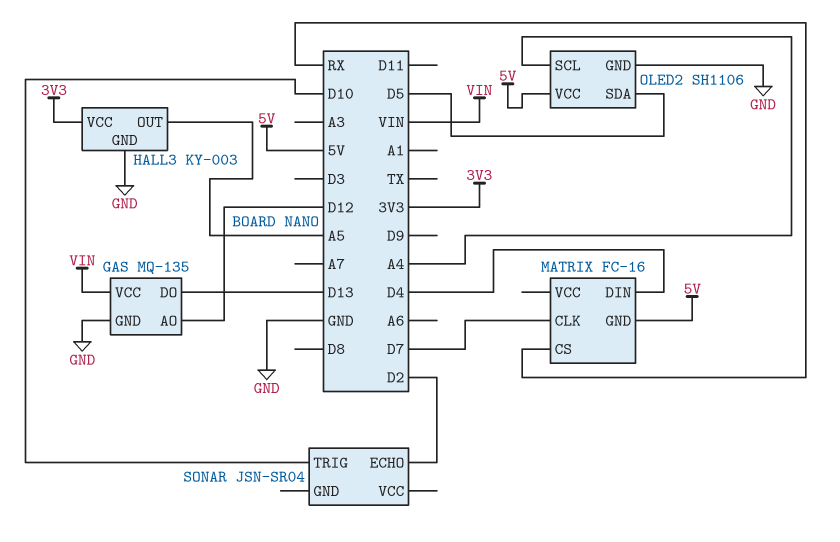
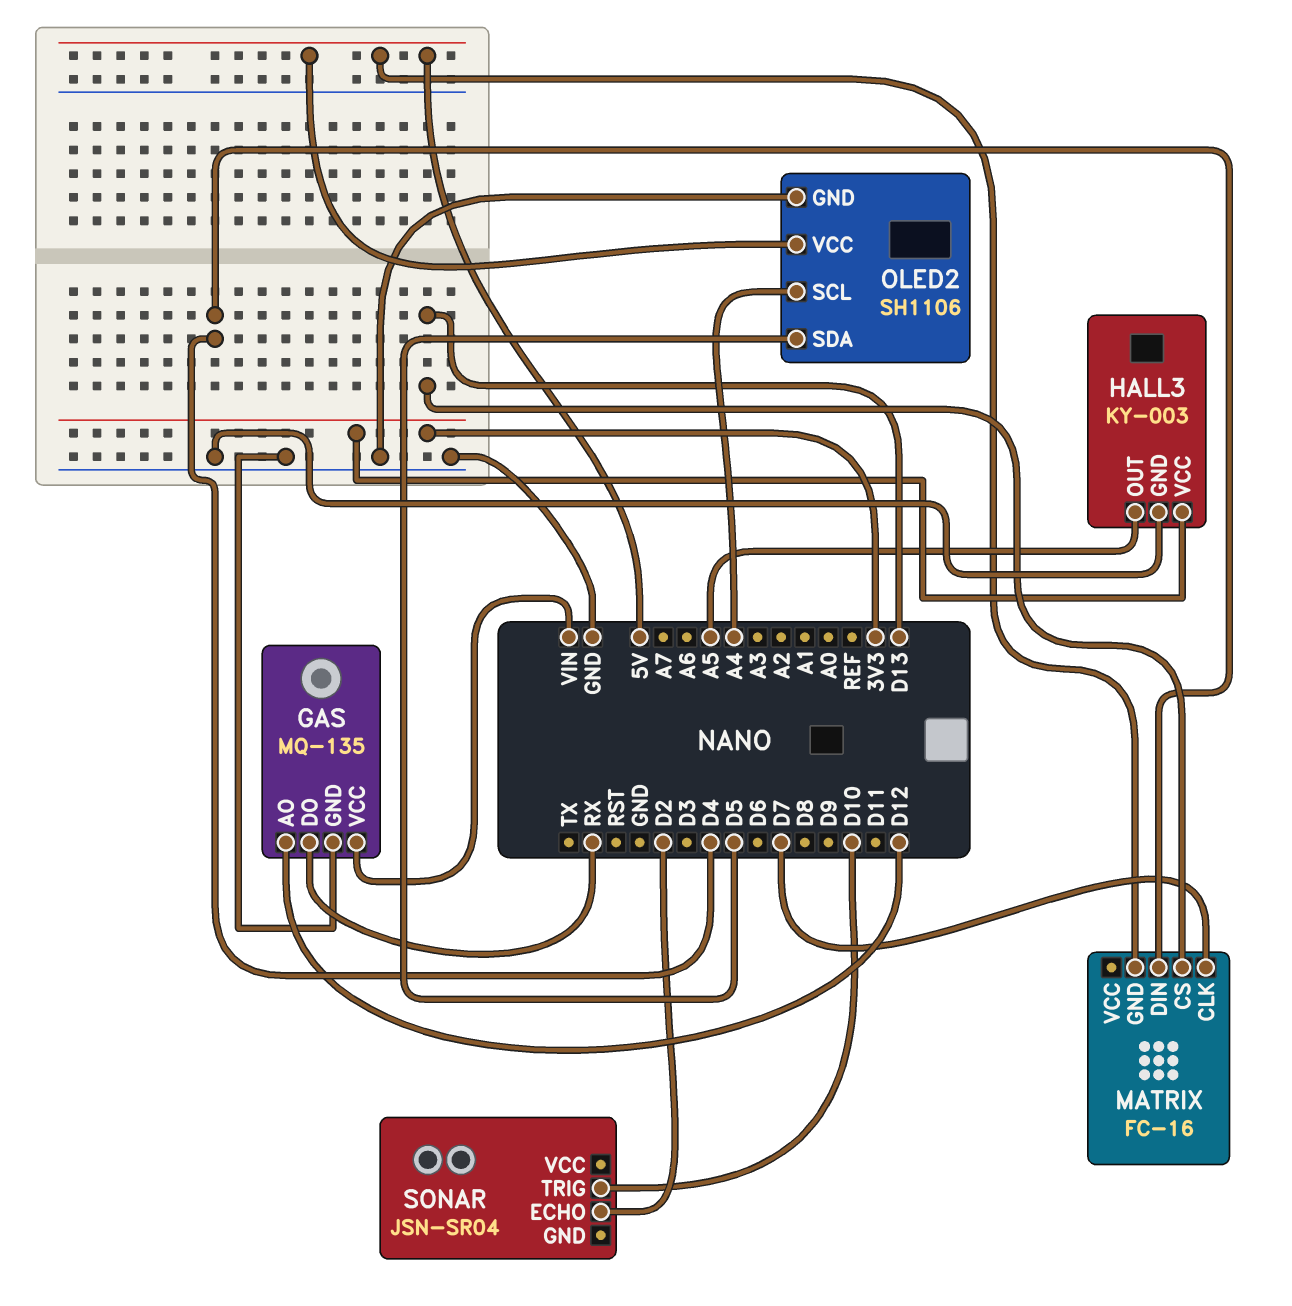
GAS pin DO: D13 -> RX
MATRIX pin CS: RX -> D13

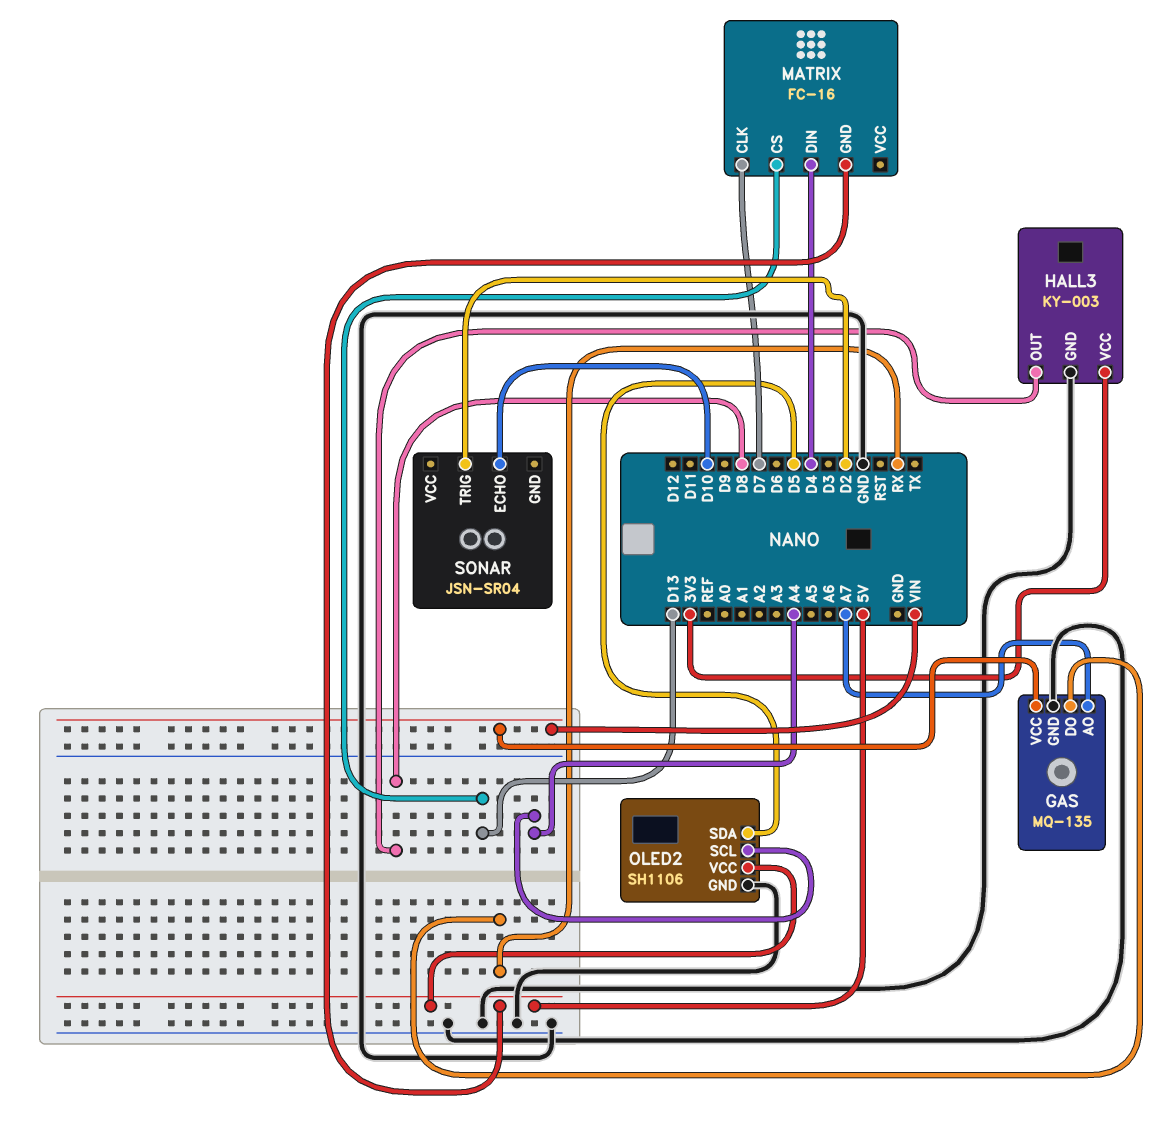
GAS pin AO: D12 -> A7
HALL3 pin OUT: A5 -> D8
SONAR pin ECHO: D2 -> D10
SONAR pin TRIG: D10 -> D2

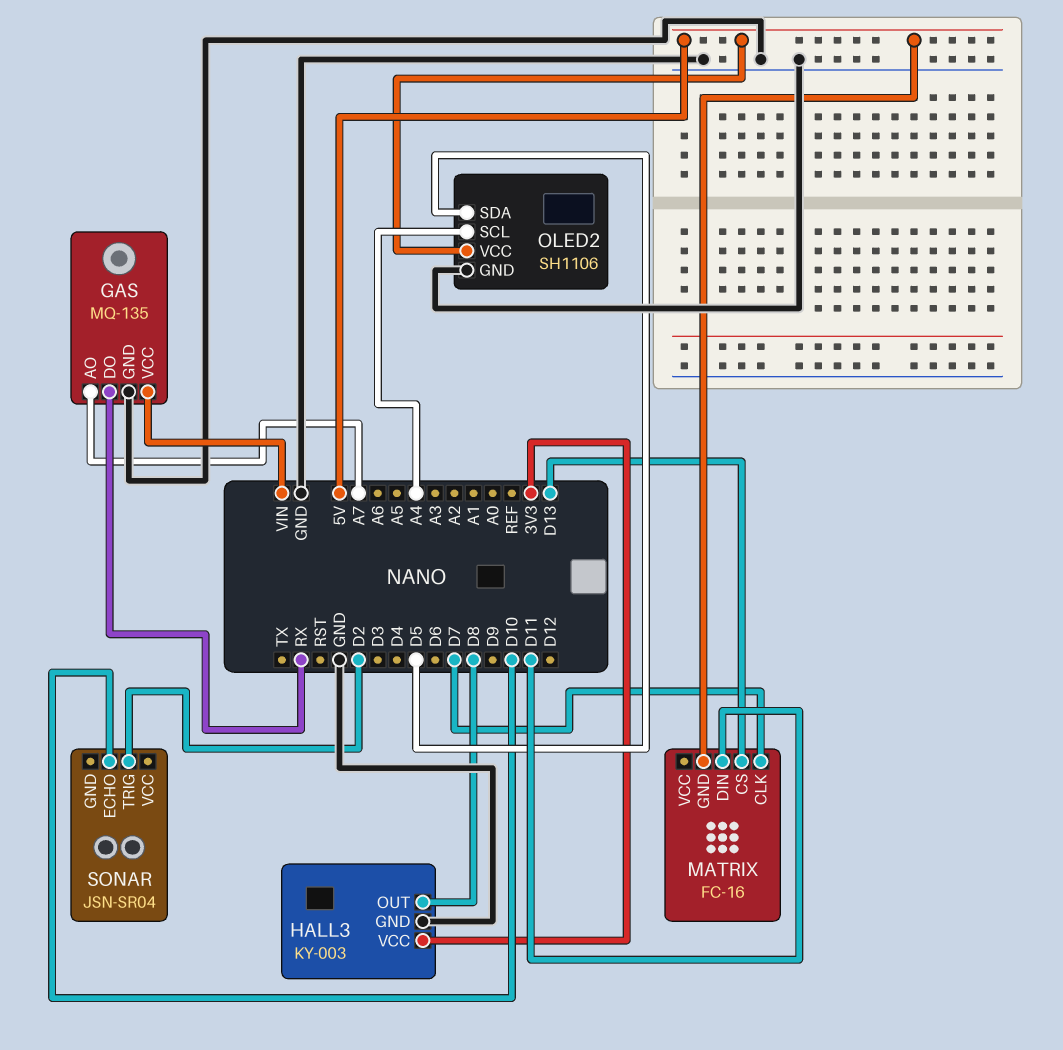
MATRIX pin DIN: D4 -> D11

